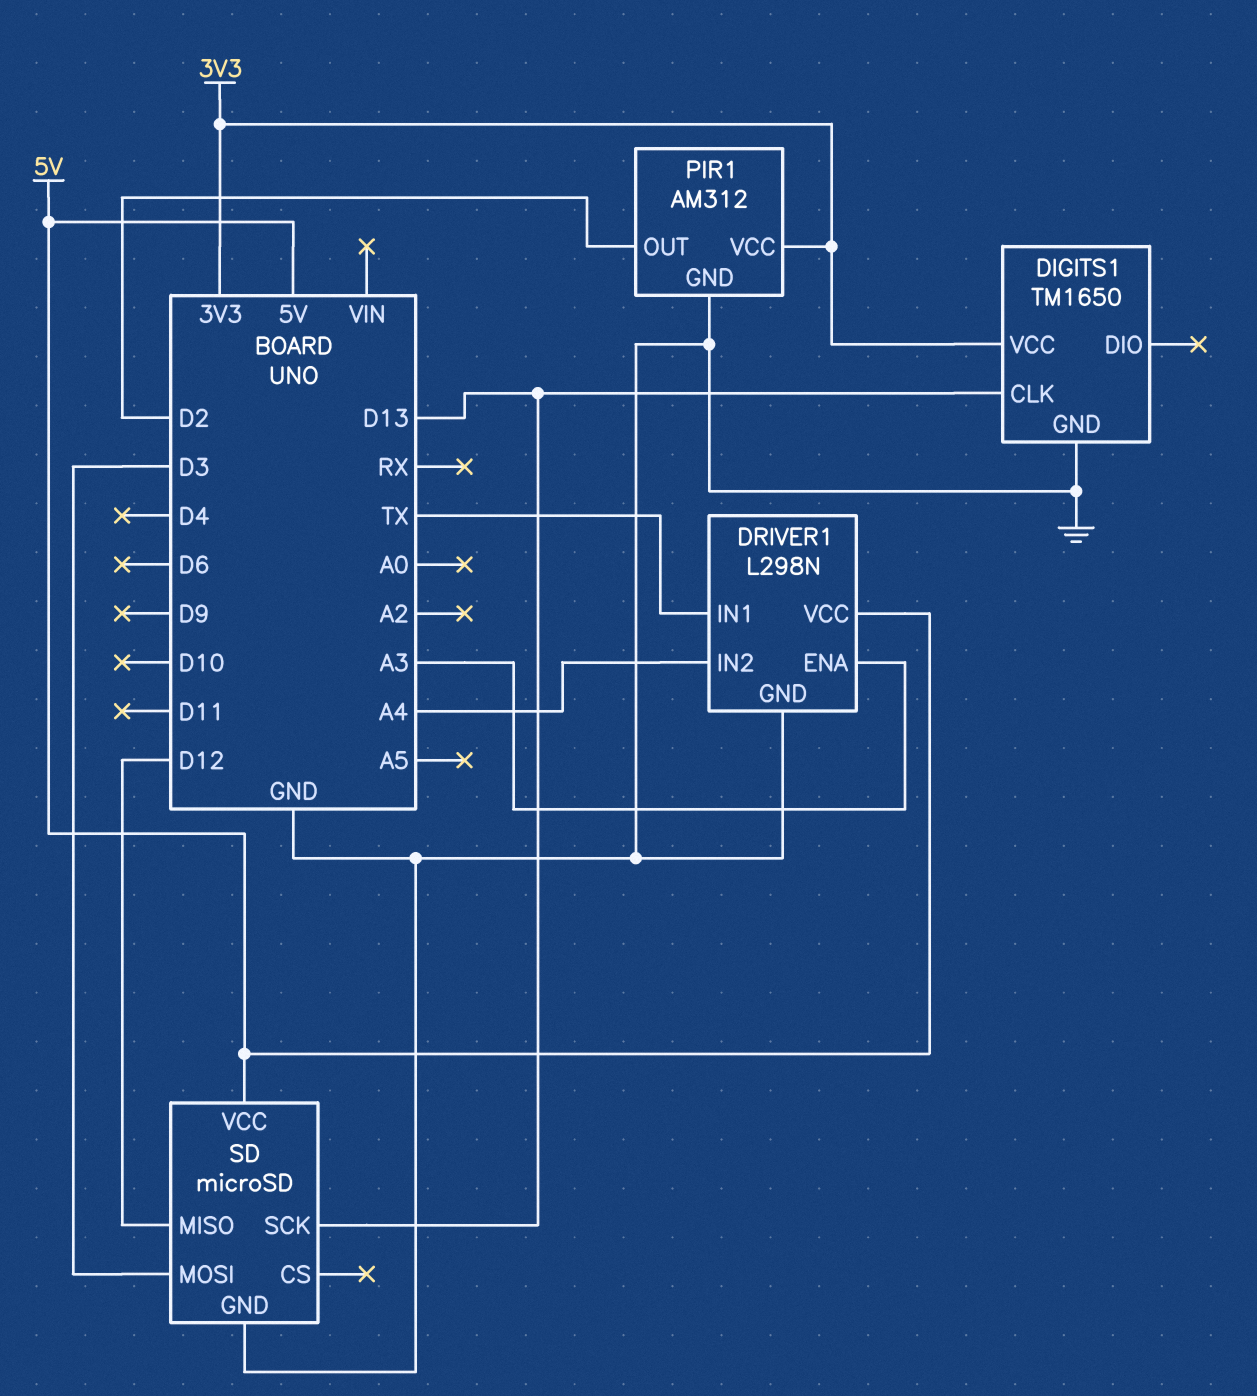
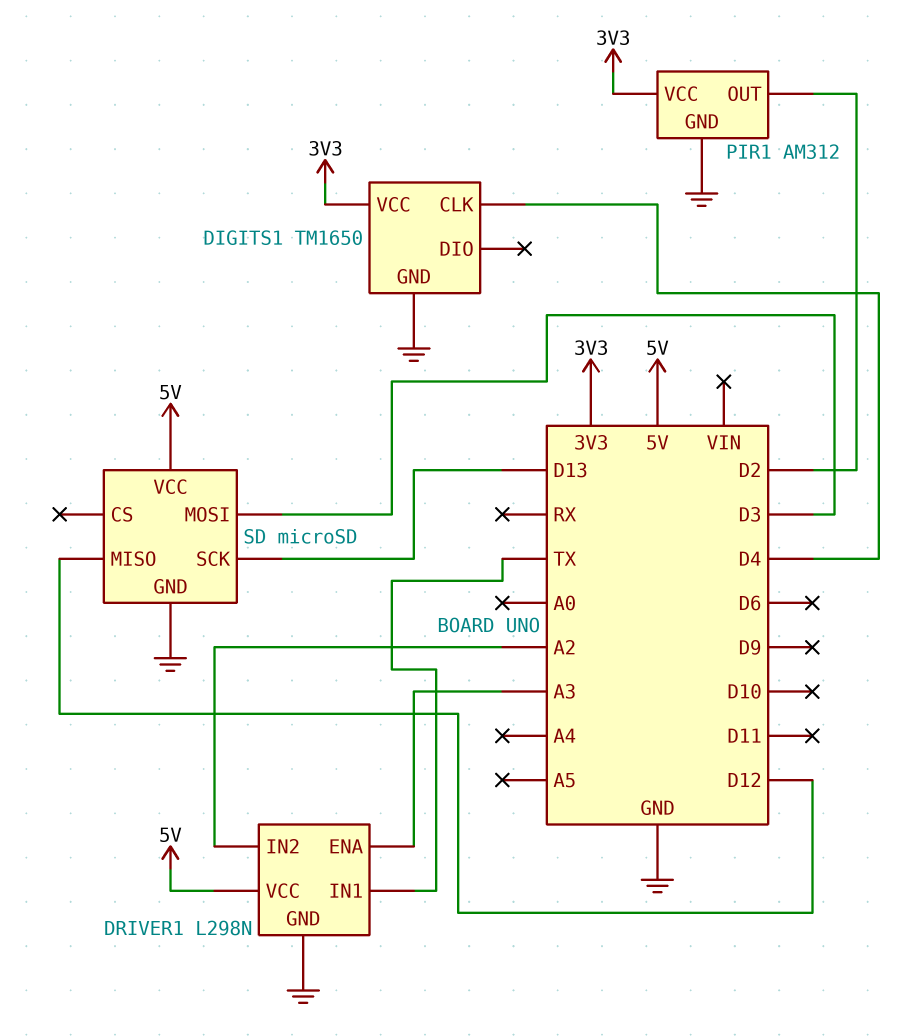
DIGITS1 pin CLK: D13 -> D4
DRIVER1 pin IN2: A4 -> A2

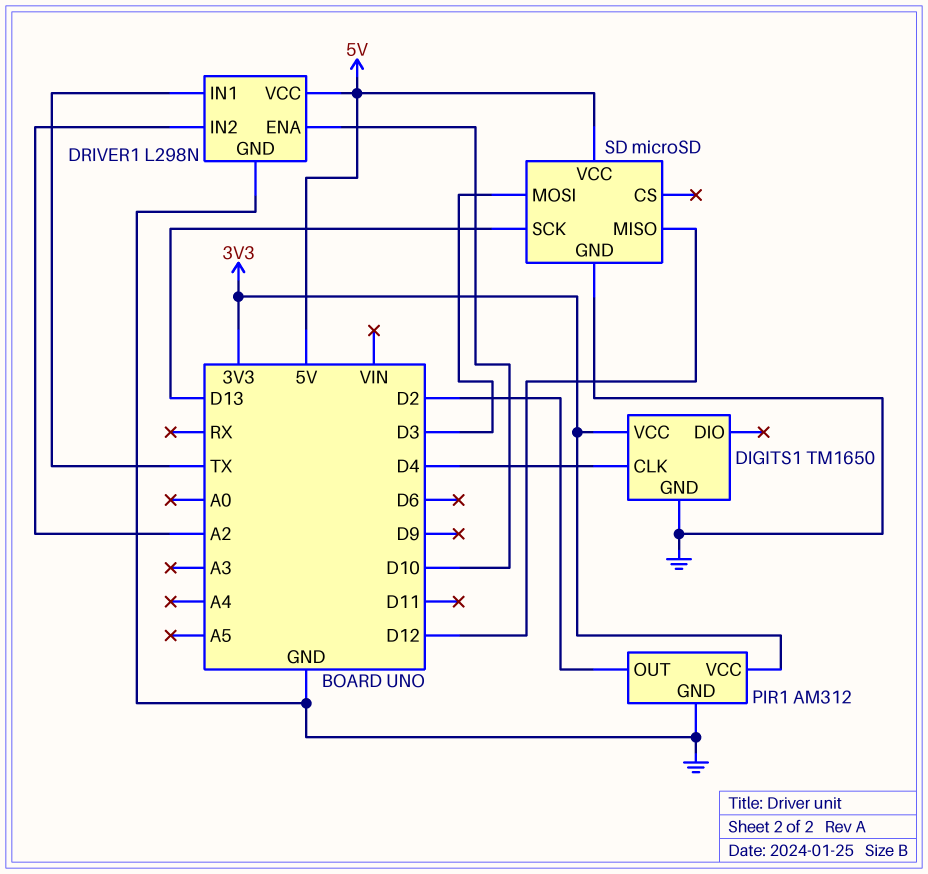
DRIVER1 pin ENA: A3 -> D10

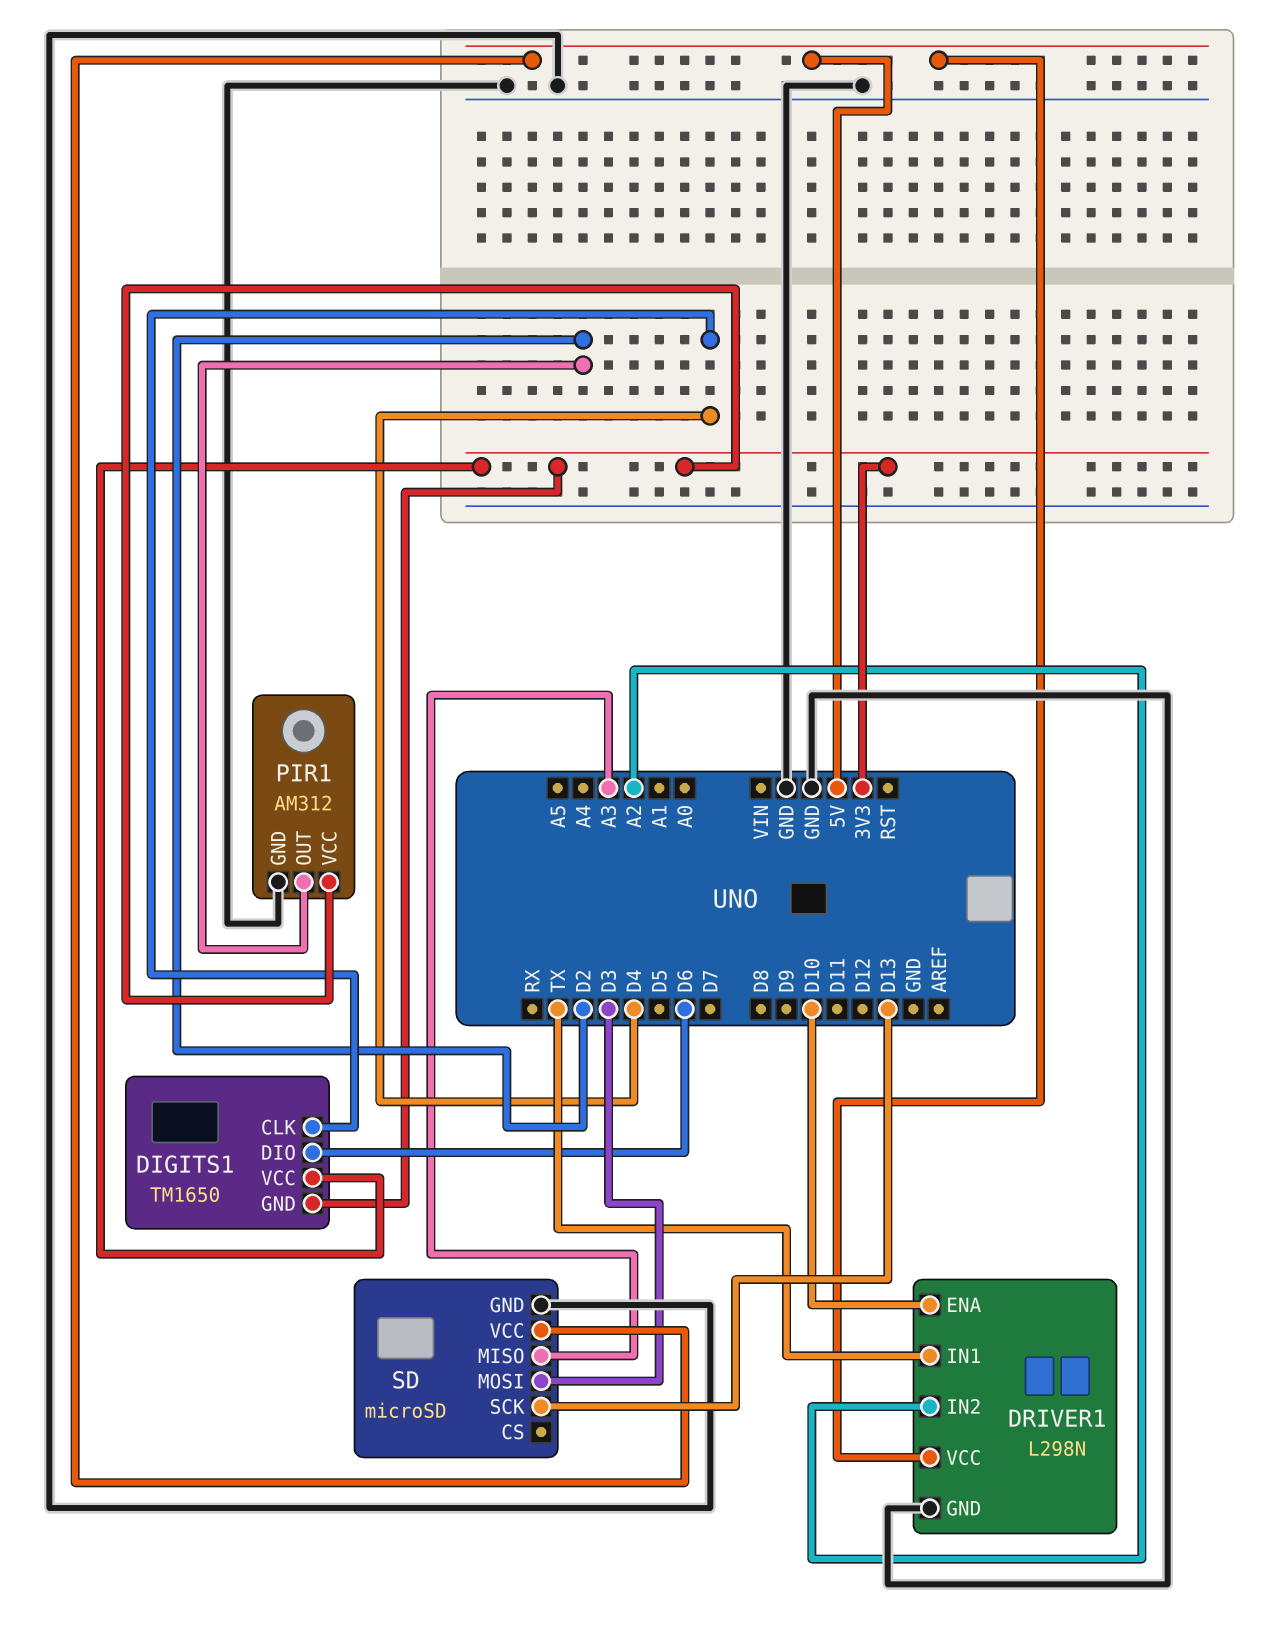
DIGITS1 pin DIO: none -> D6
DIGITS1 pin GND: GND -> 3V3
SD pin MISO: D12 -> A3

